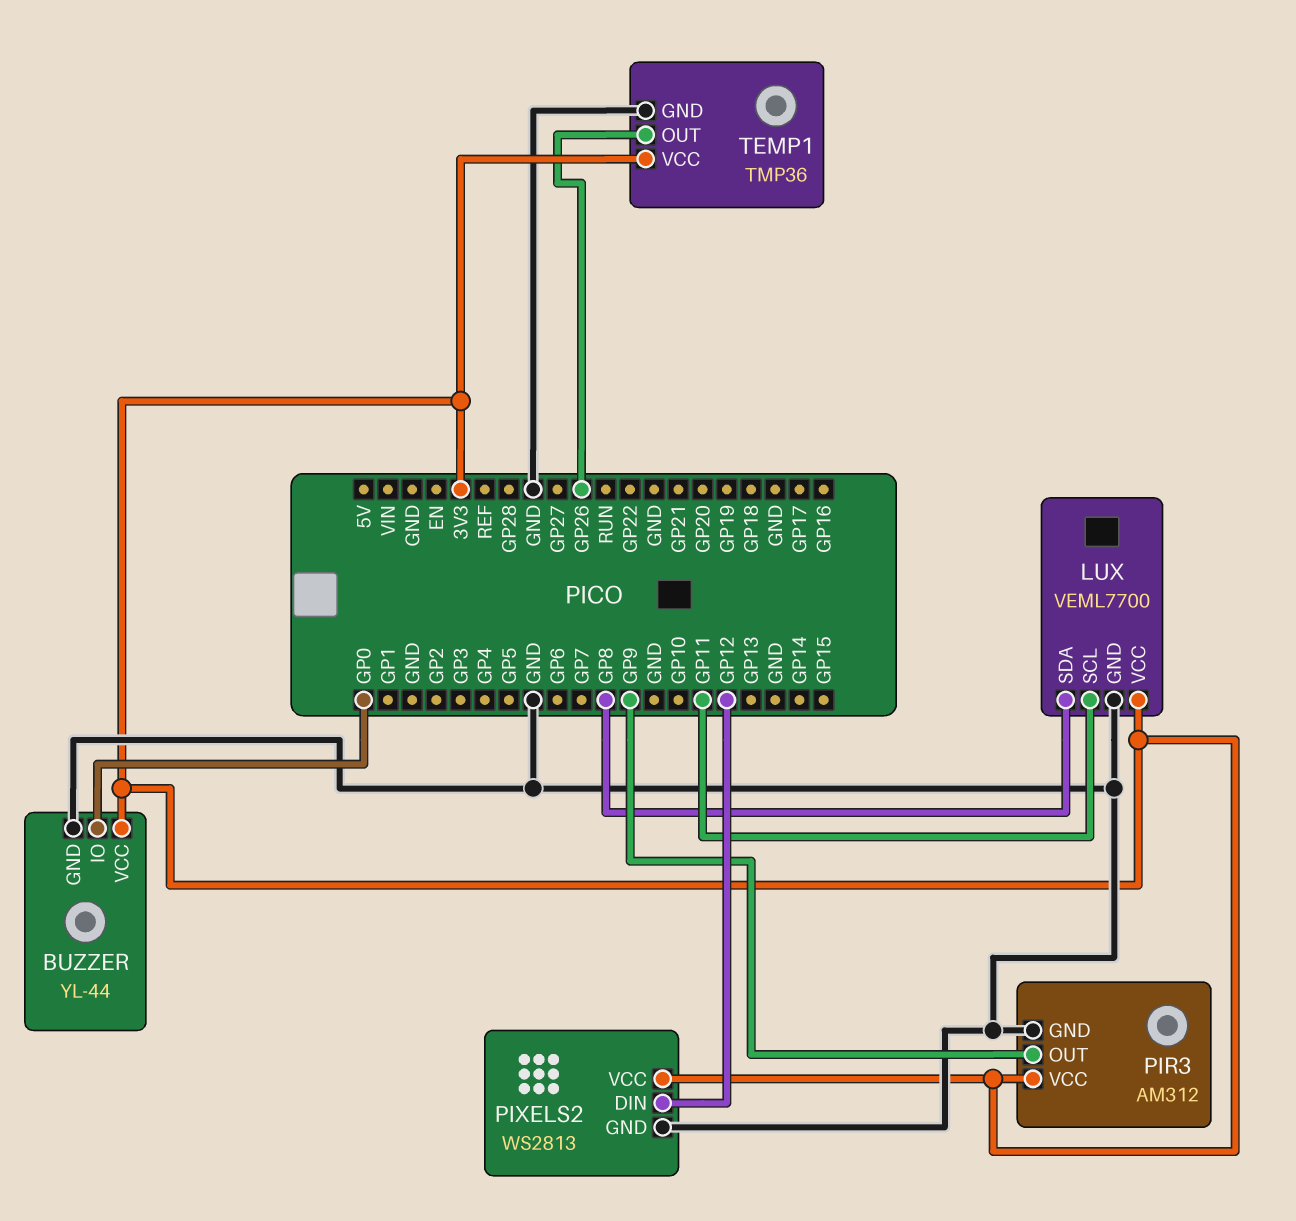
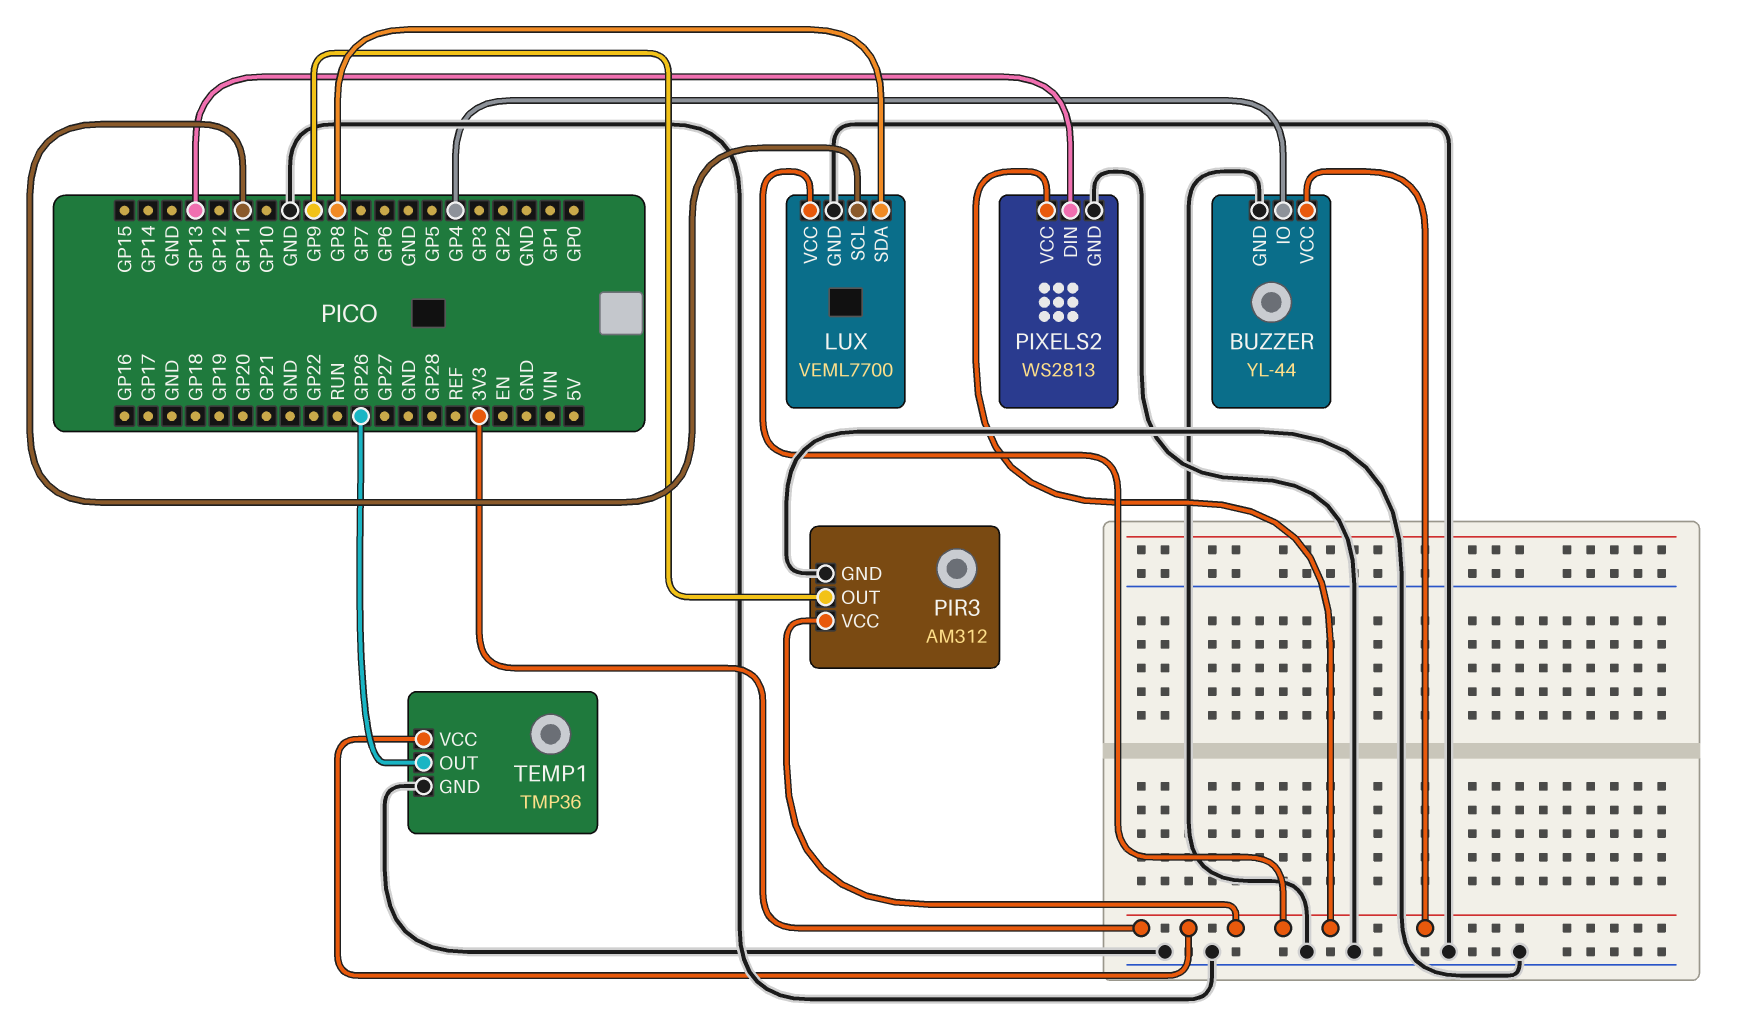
BUZZER pin IO: GP0 -> GP4
PIXELS2 pin DIN: GP12 -> GP13

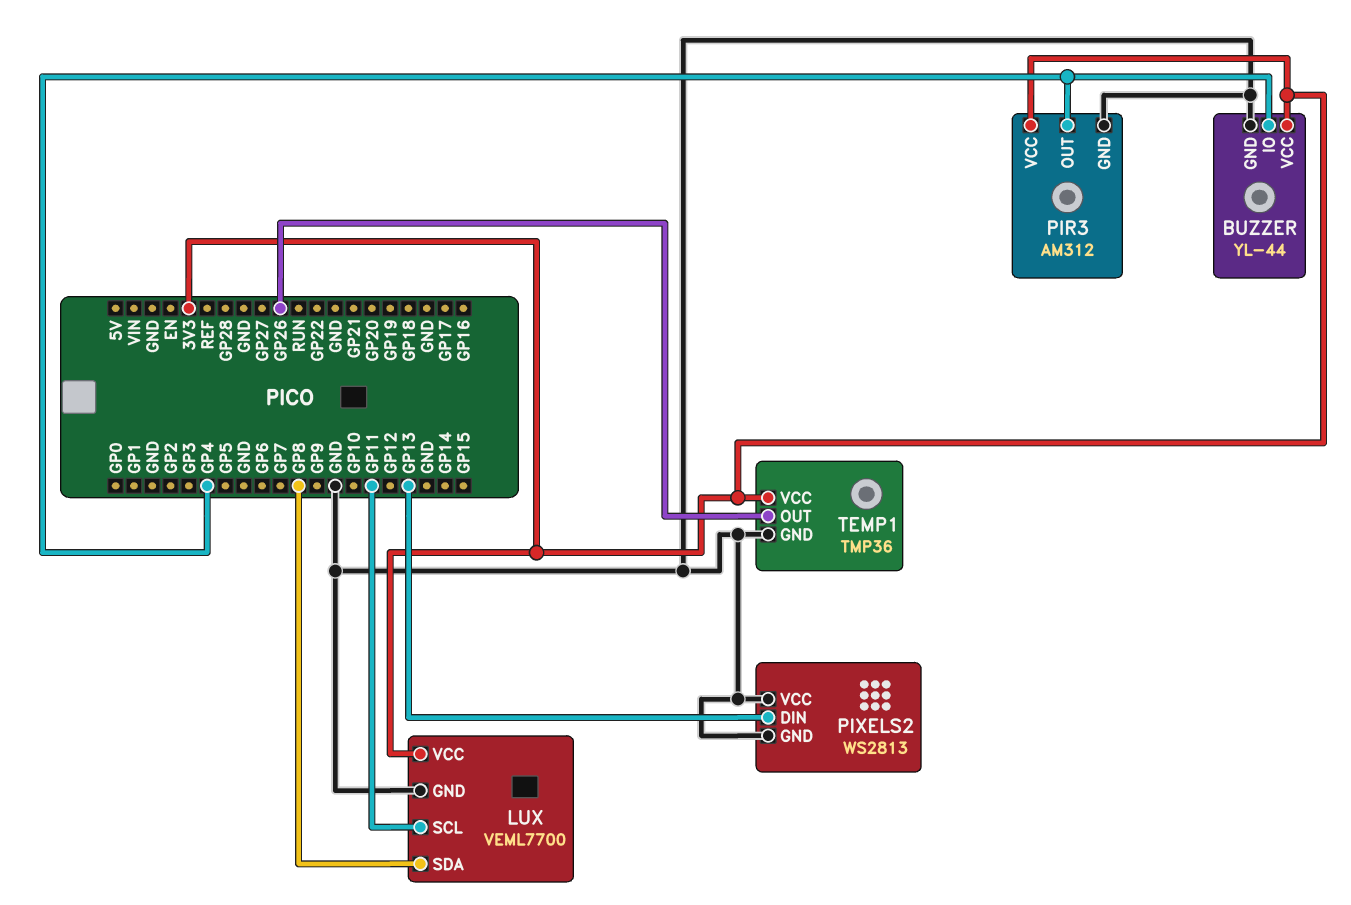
PIR3 pin OUT: GP9 -> GP4
PIXELS2 pin VCC: 3V3 -> GND

